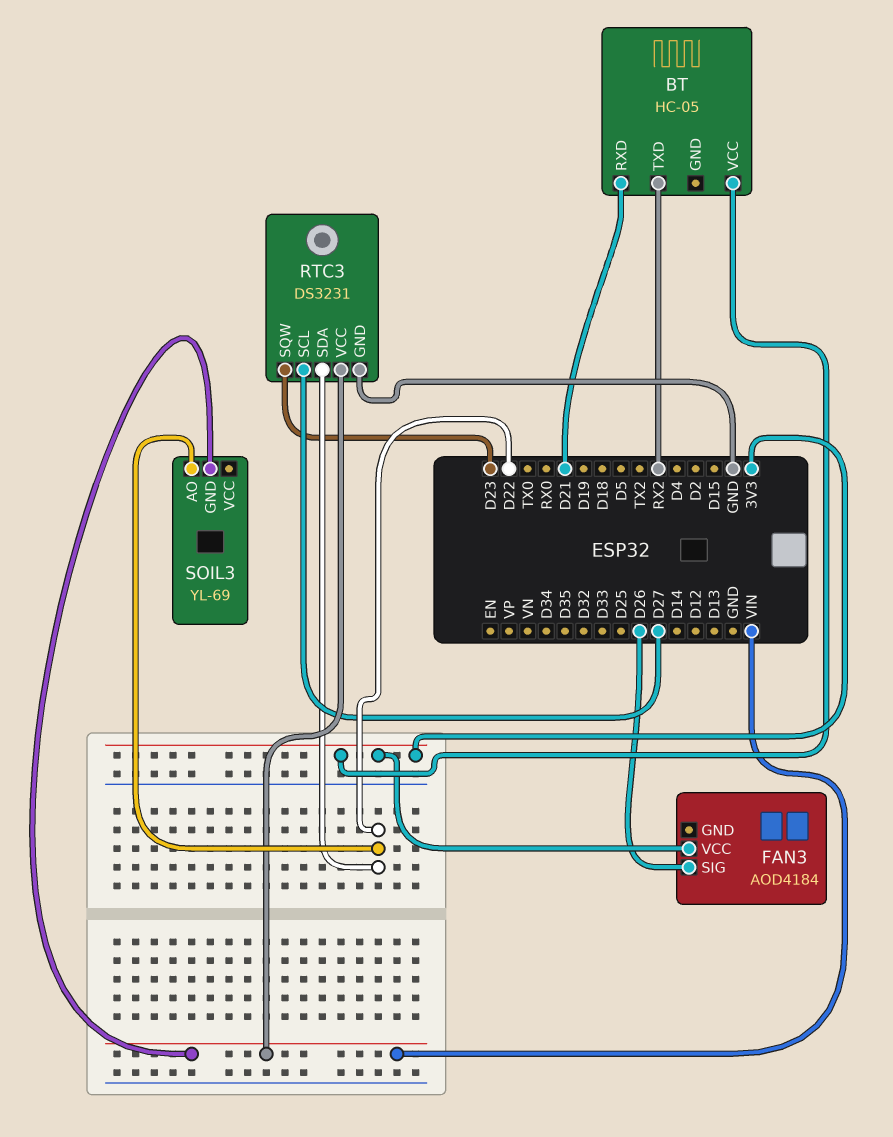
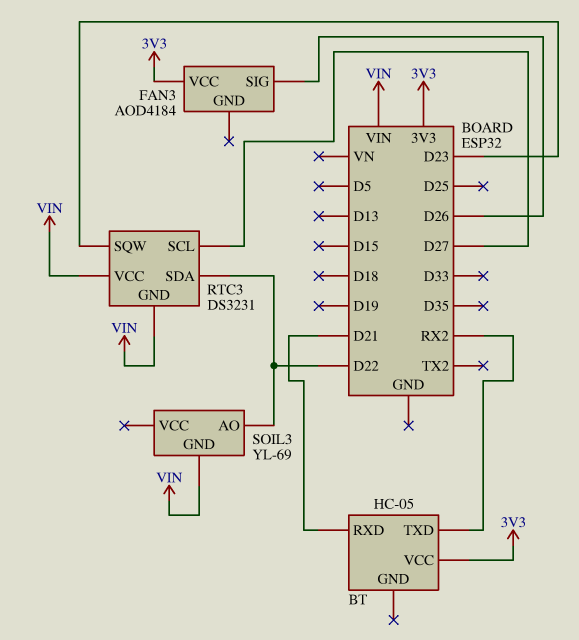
RTC3 pin GND: GND -> VIN

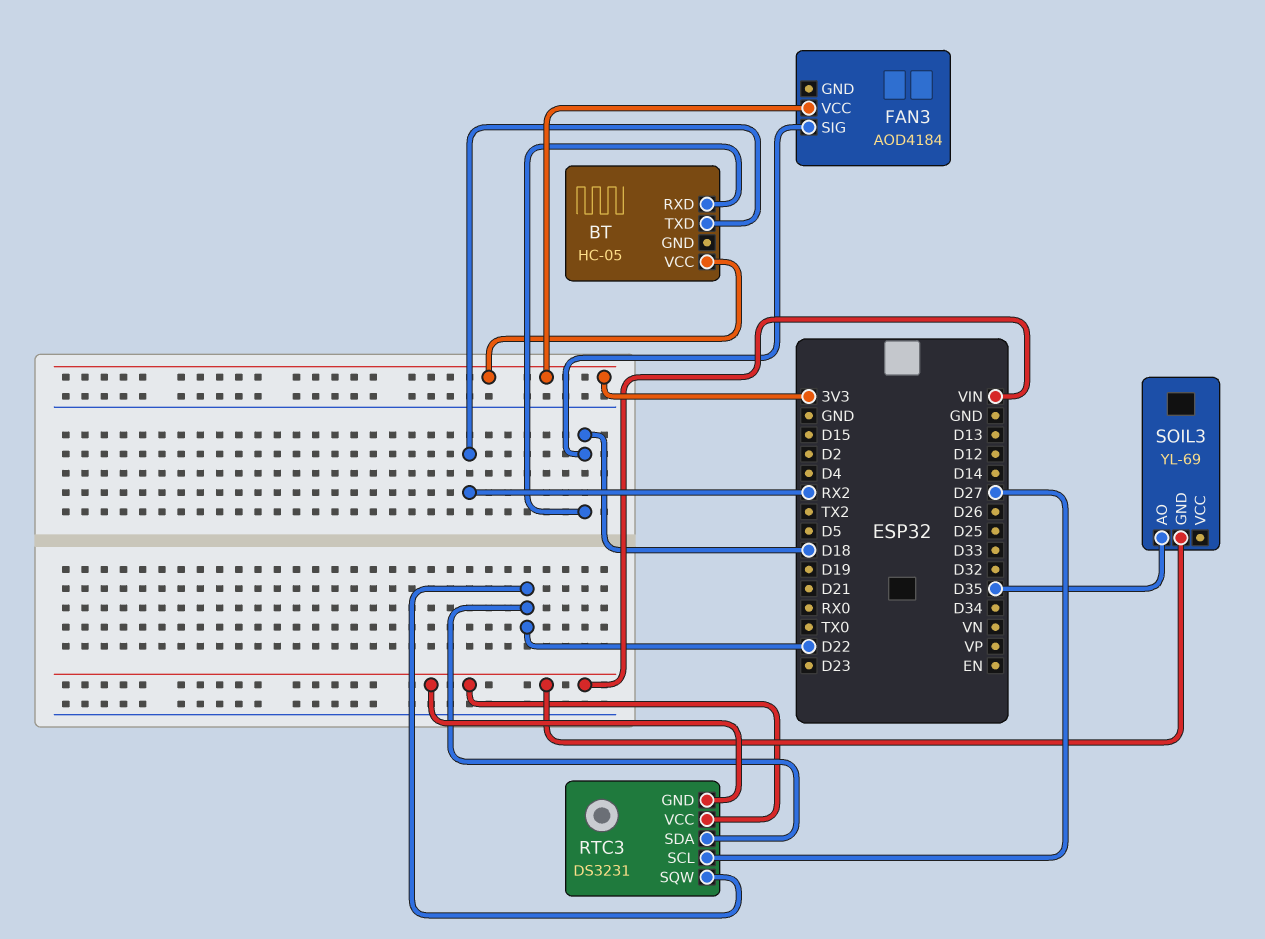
BT pin RXD: D21 -> D18
FAN3 pin SIG: D26 -> D18
RTC3 pin SQW: D23 -> D22
SOIL3 pin AO: D22 -> D35

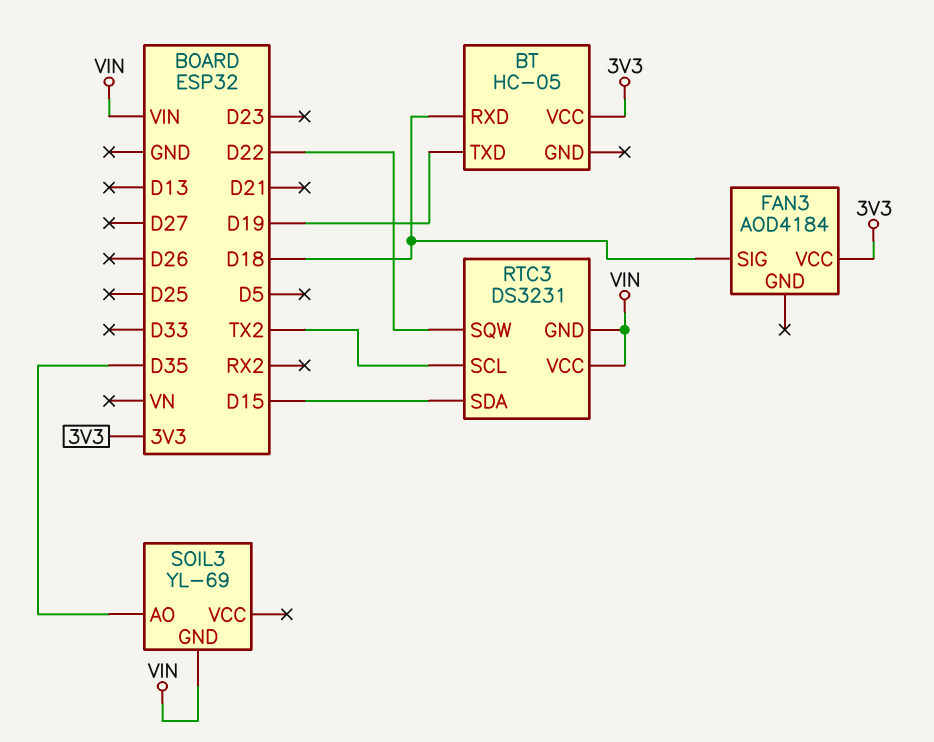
BT pin TXD: RX2 -> D19
RTC3 pin SCL: D27 -> TX2
RTC3 pin SDA: D22 -> D15

